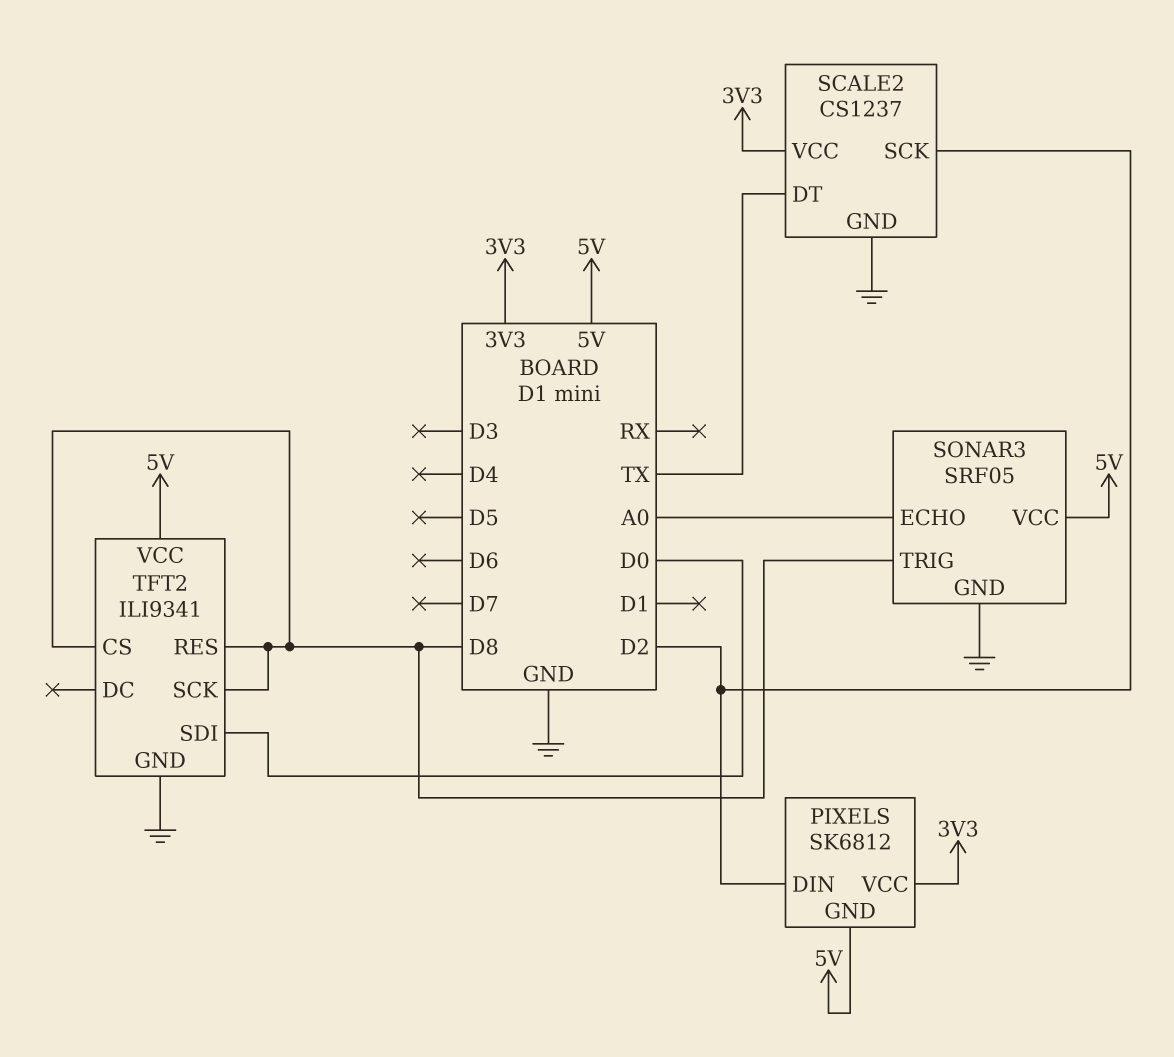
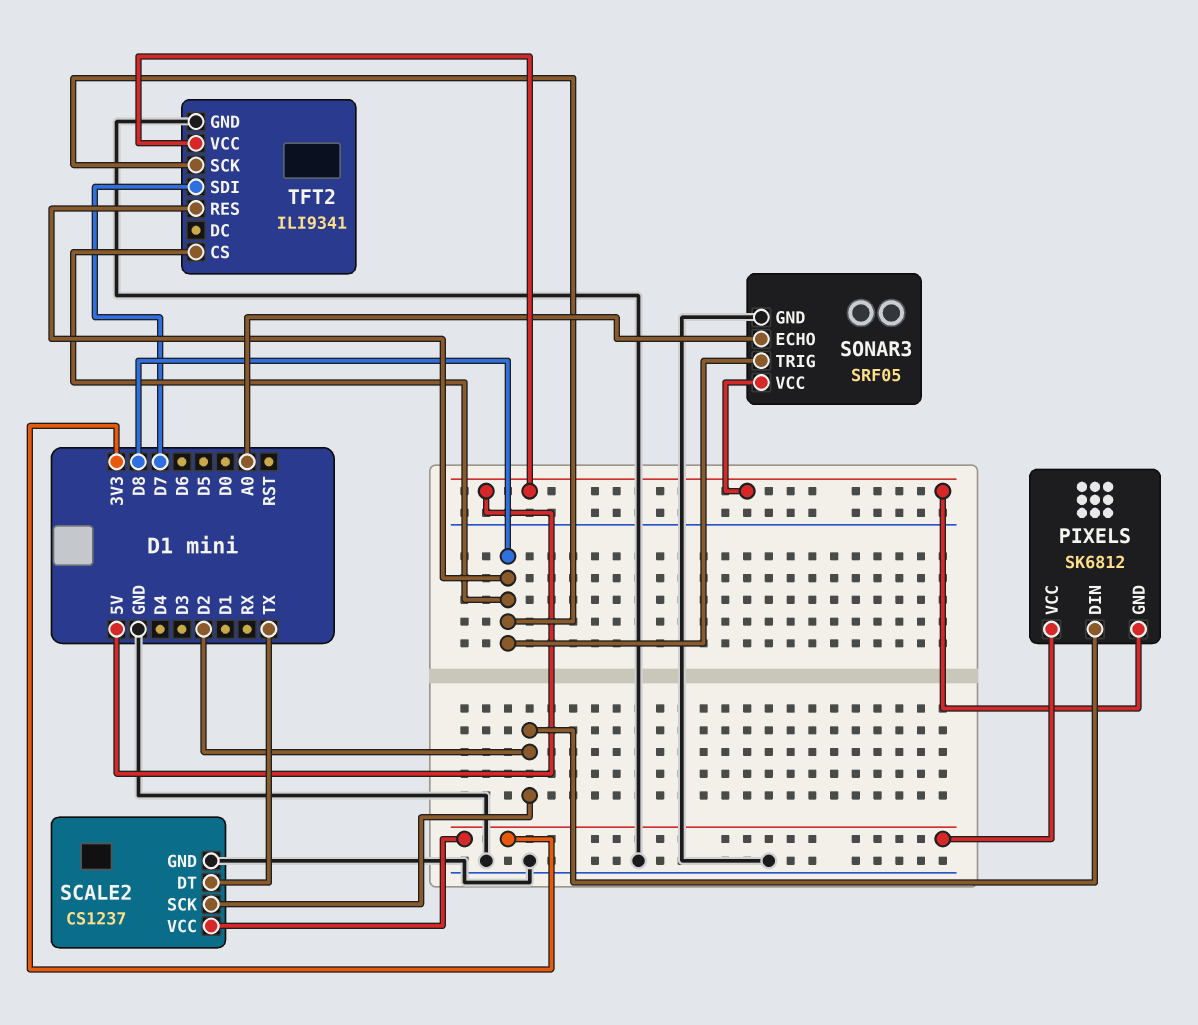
TFT2 pin SDI: D0 -> D7

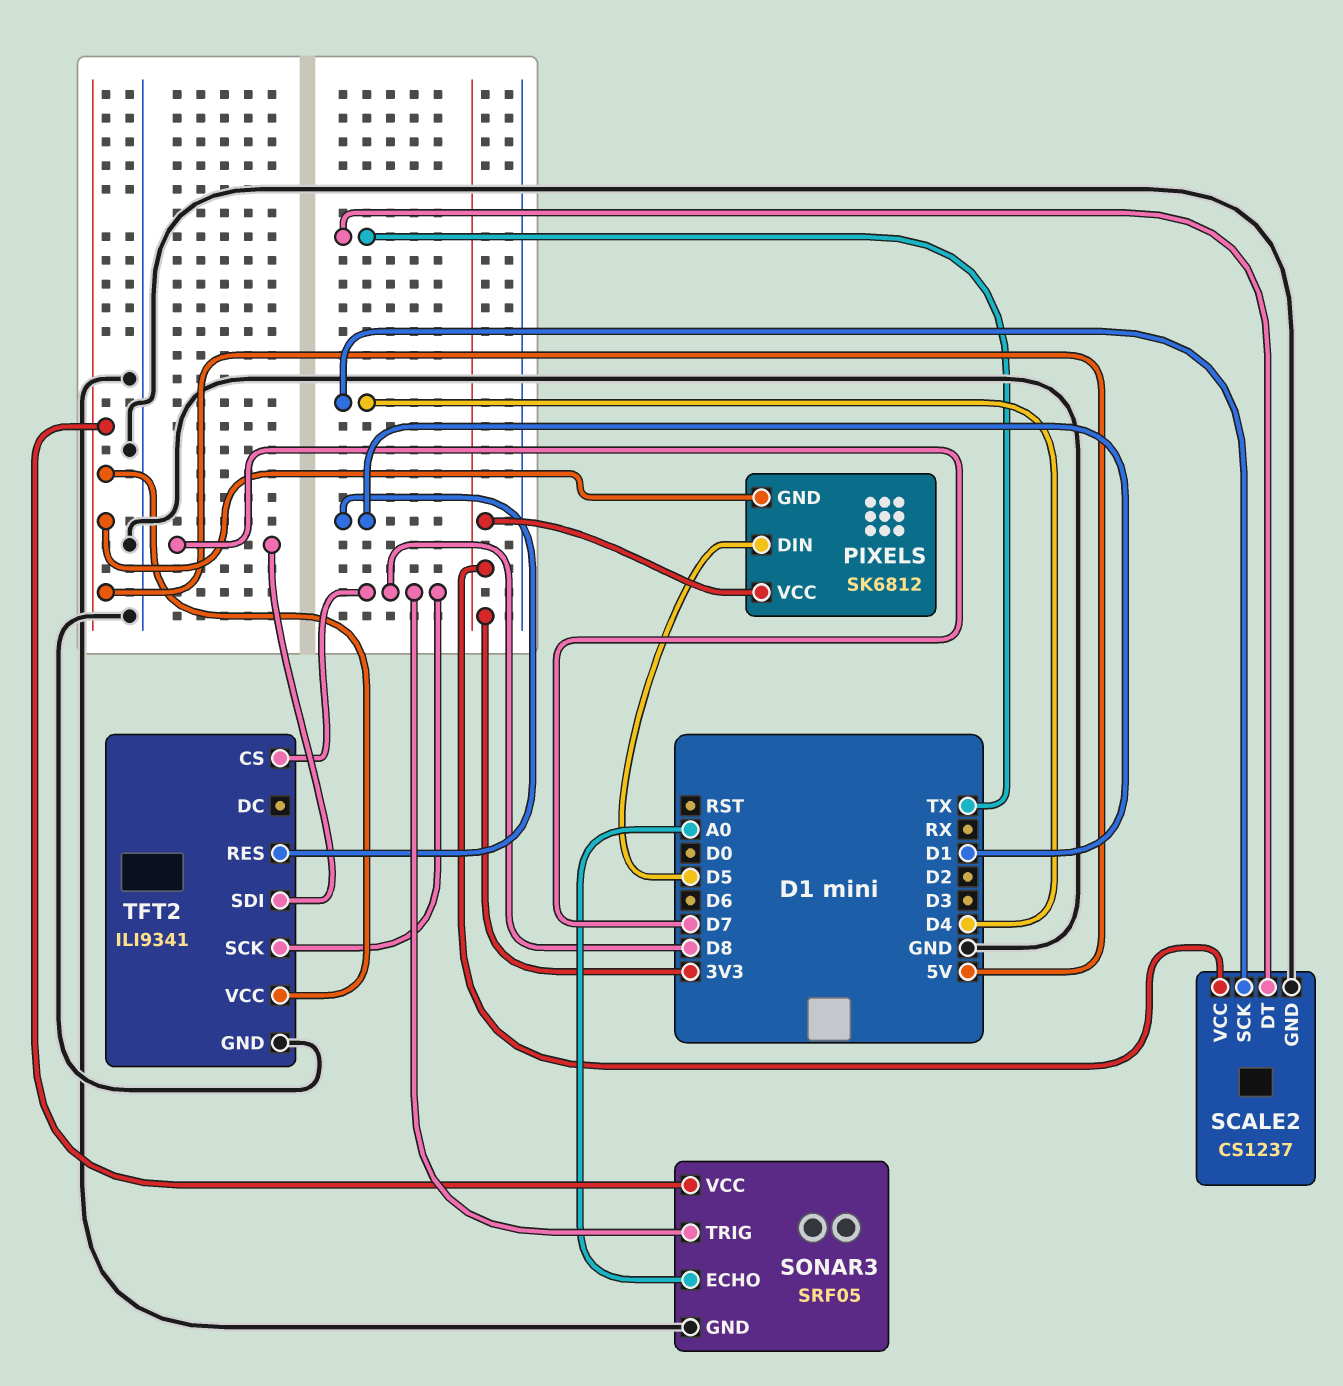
PIXELS pin DIN: D2 -> D5
SCALE2 pin SCK: D2 -> D4
TFT2 pin RES: D8 -> D1

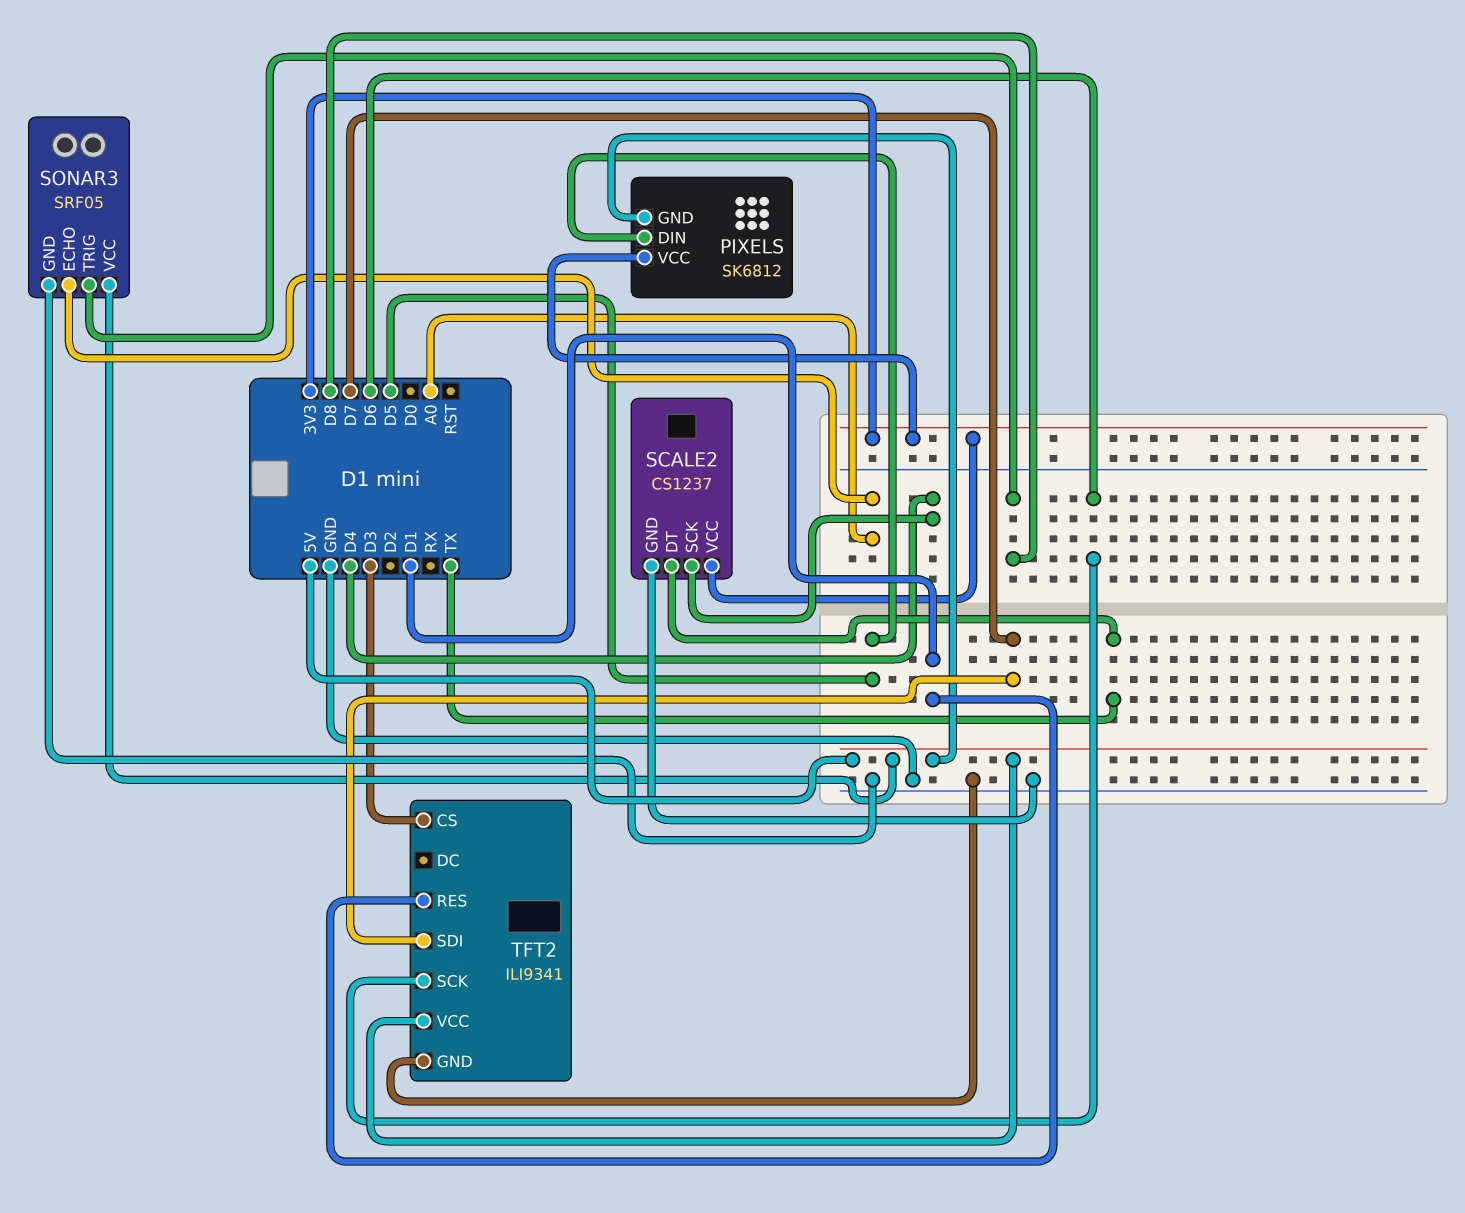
TFT2 pin CS: D8 -> D3
TFT2 pin SCK: D8 -> D6

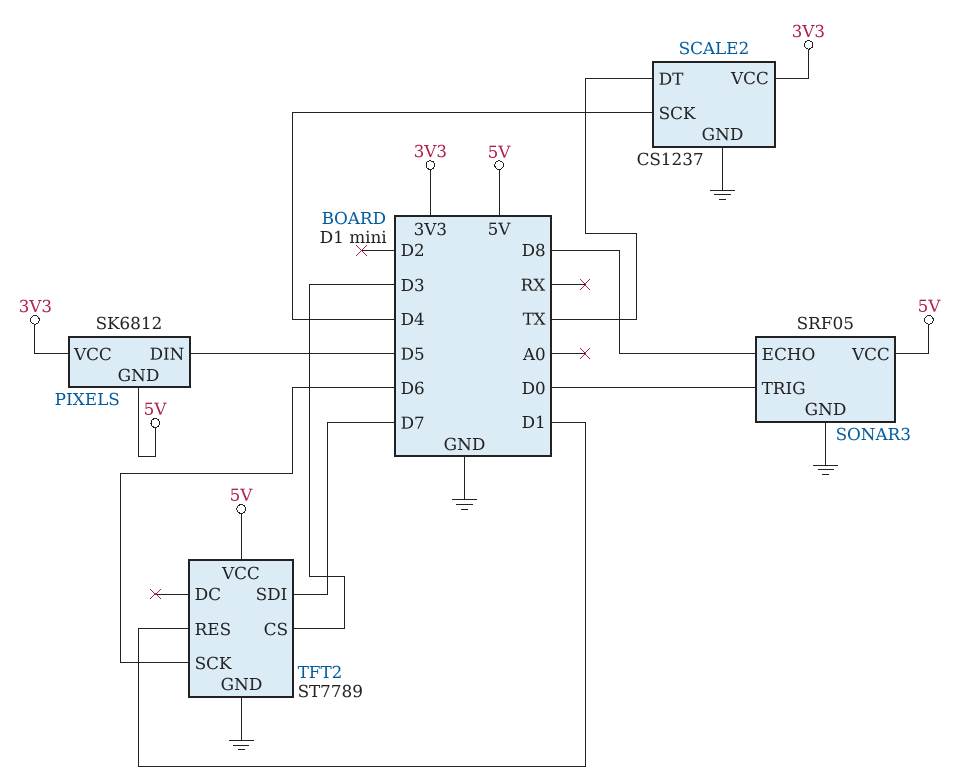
SONAR3 pin ECHO: A0 -> D8
SONAR3 pin TRIG: D8 -> D0
TFT2: ILI9341 -> ST7789

